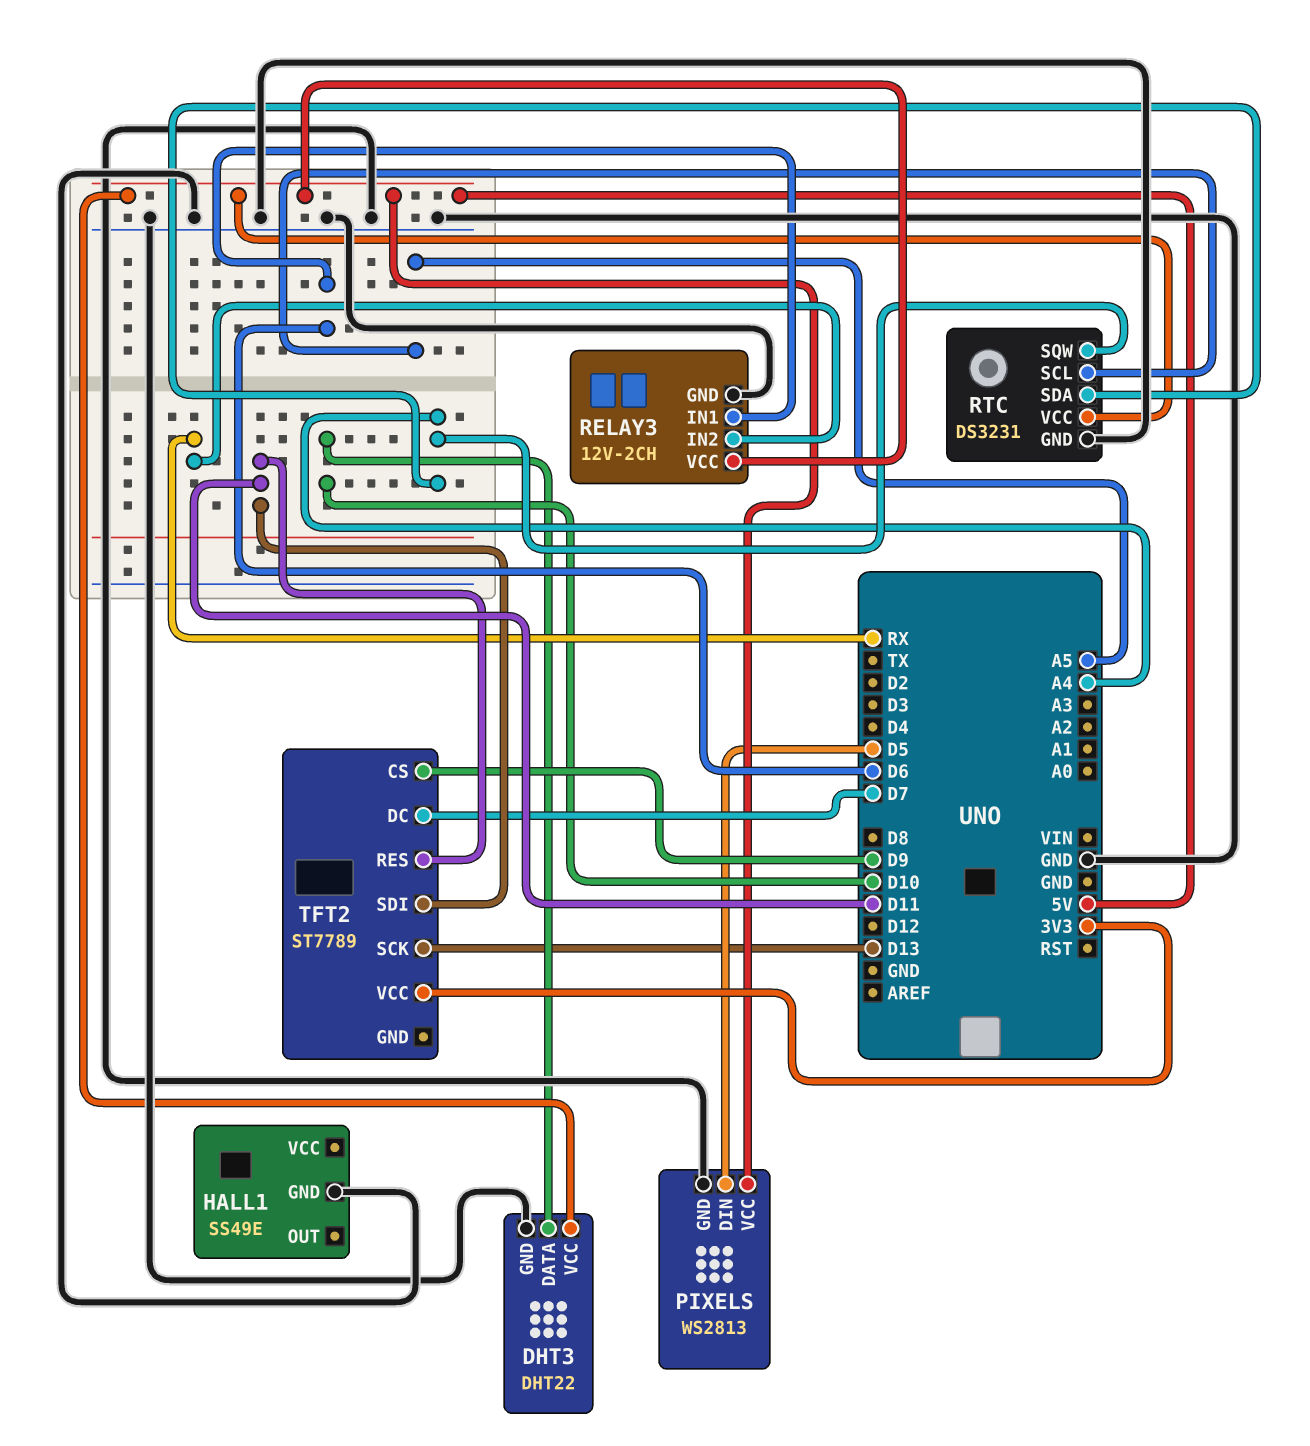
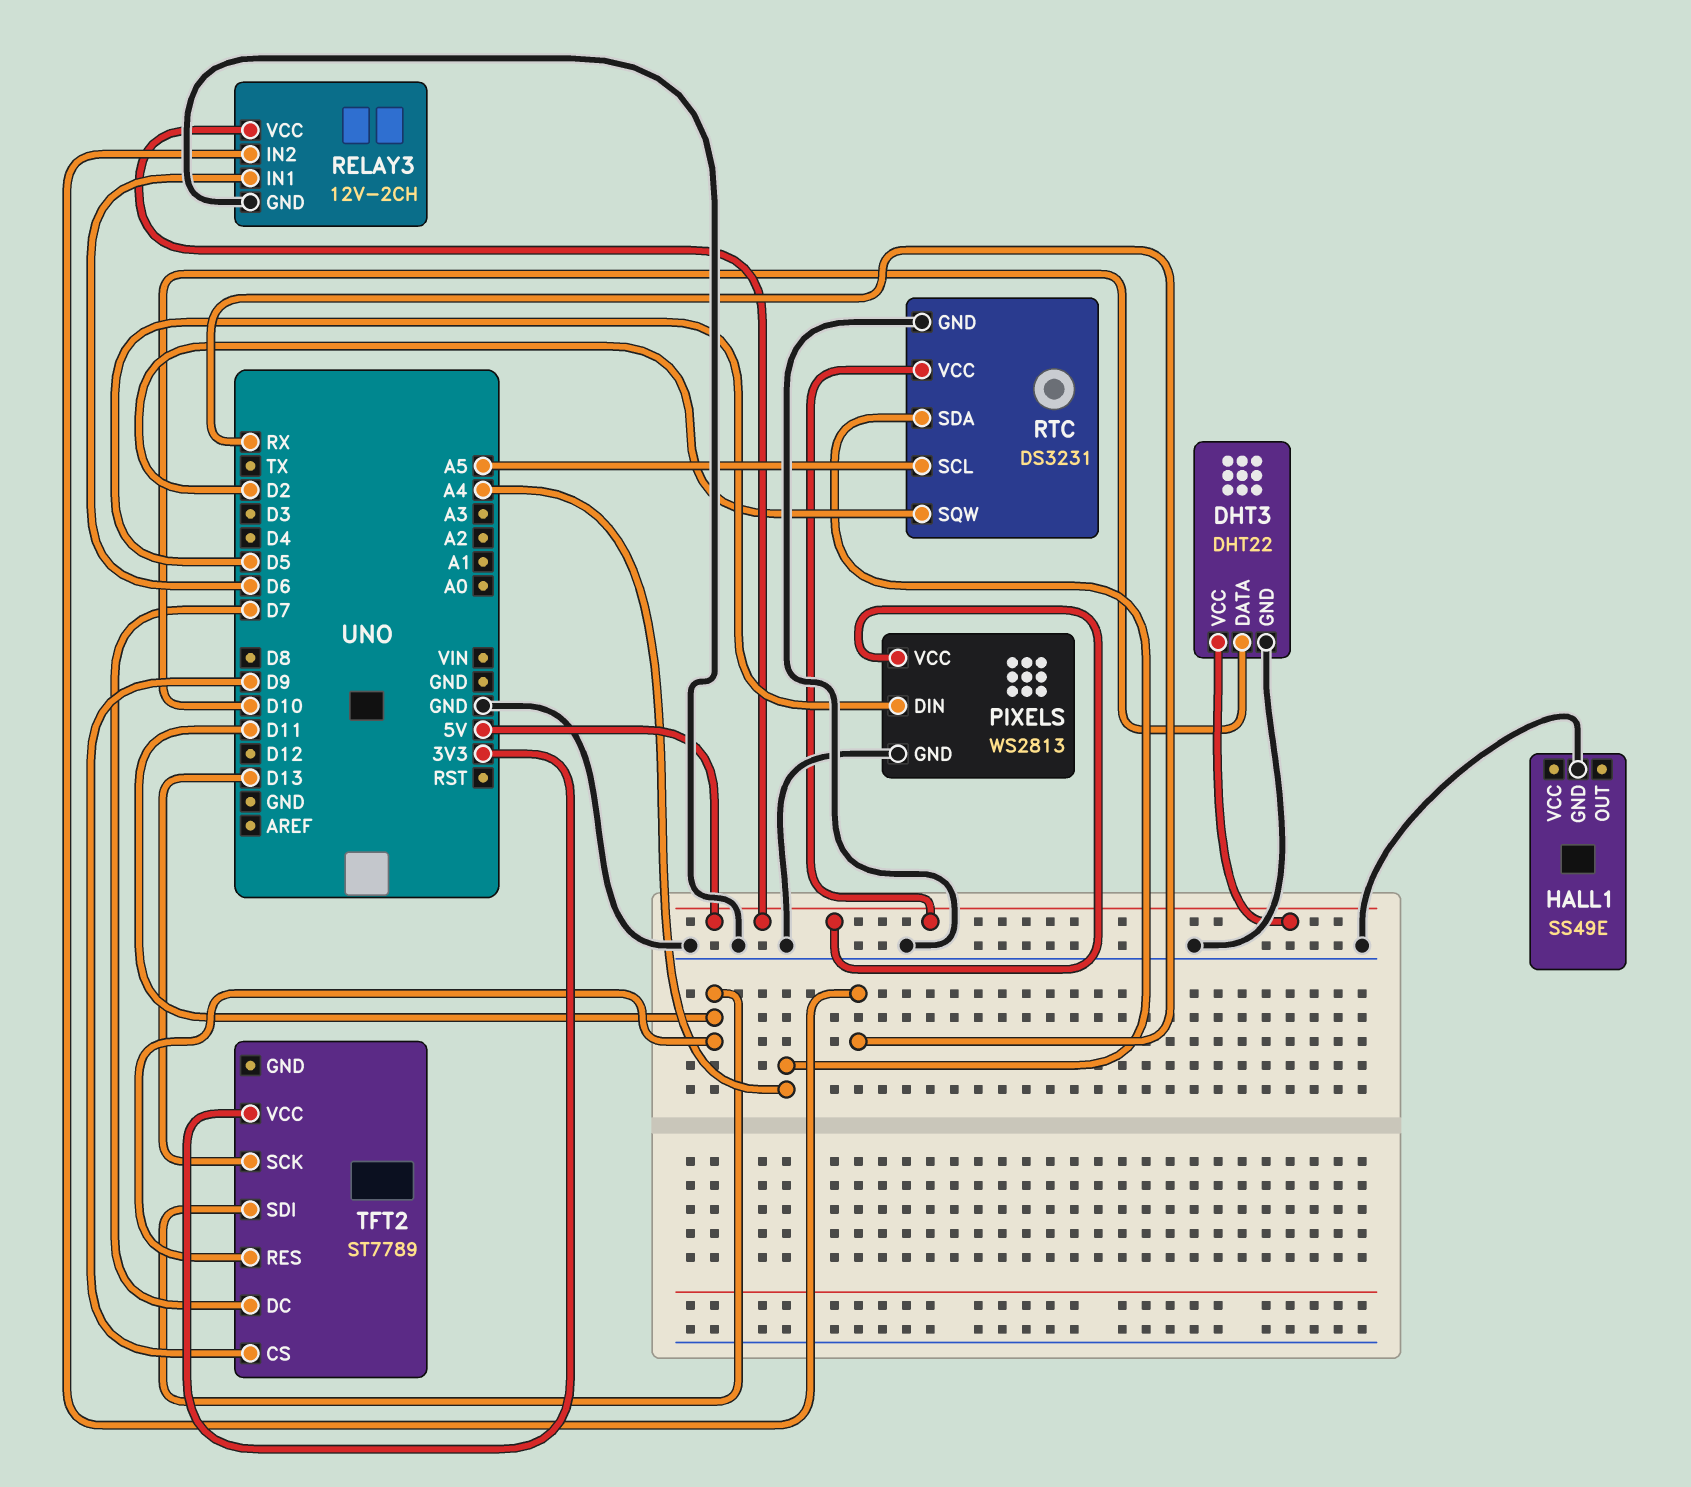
RTC pin SQW: A4 -> D2

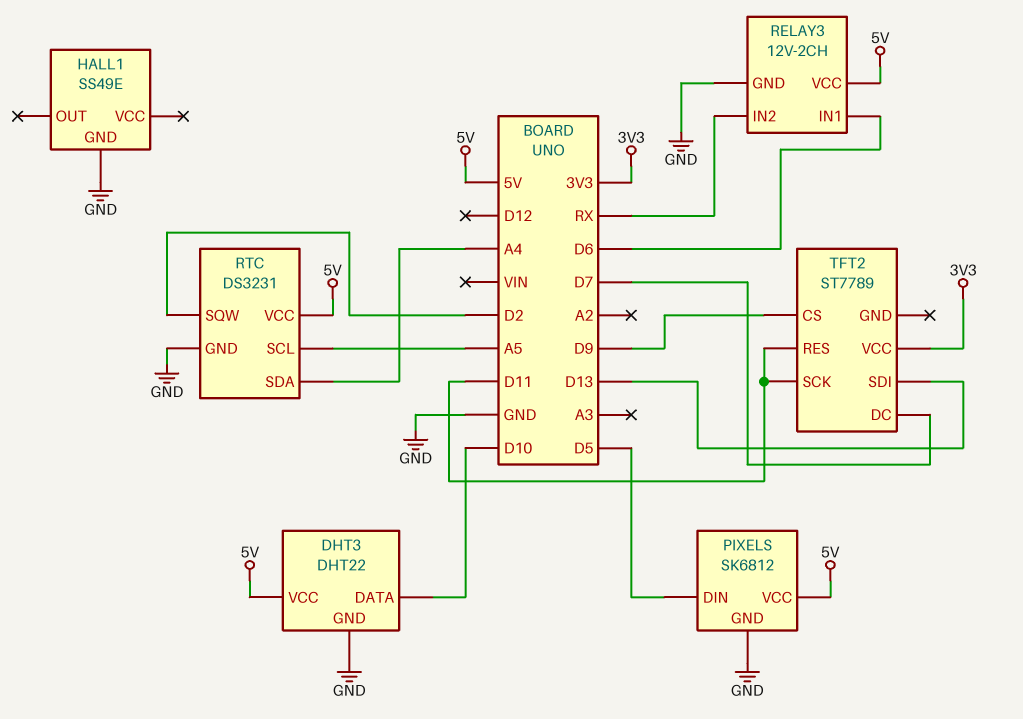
PIXELS: WS2813 -> SK6812
TFT2 pin SCK: D13 -> D11
TFT2 pin SDI: D11 -> D13

